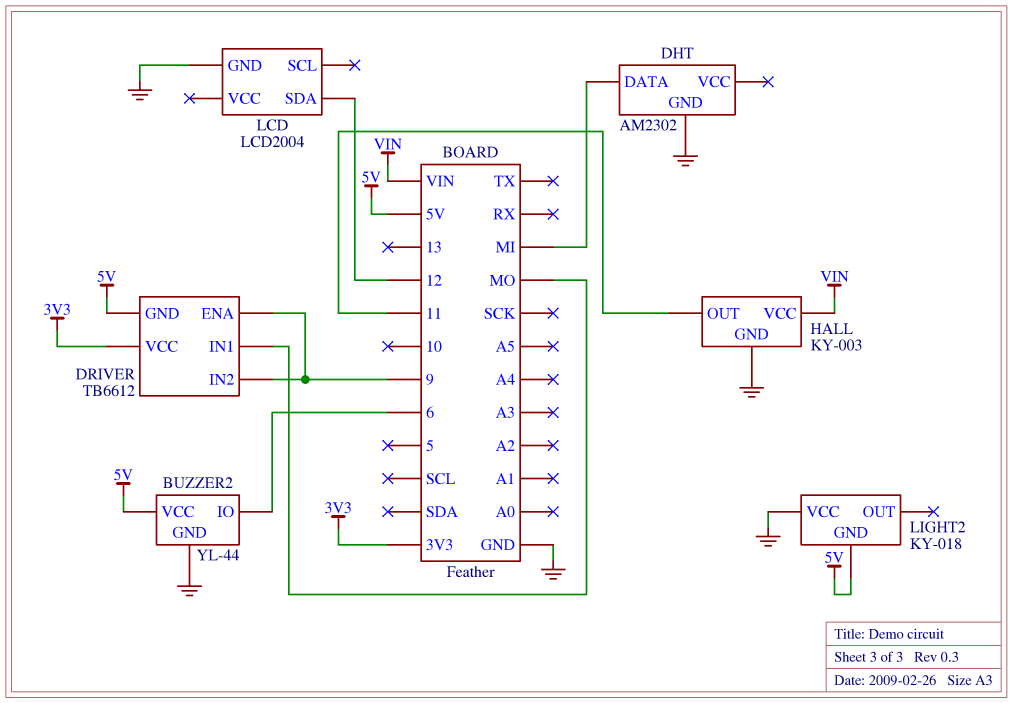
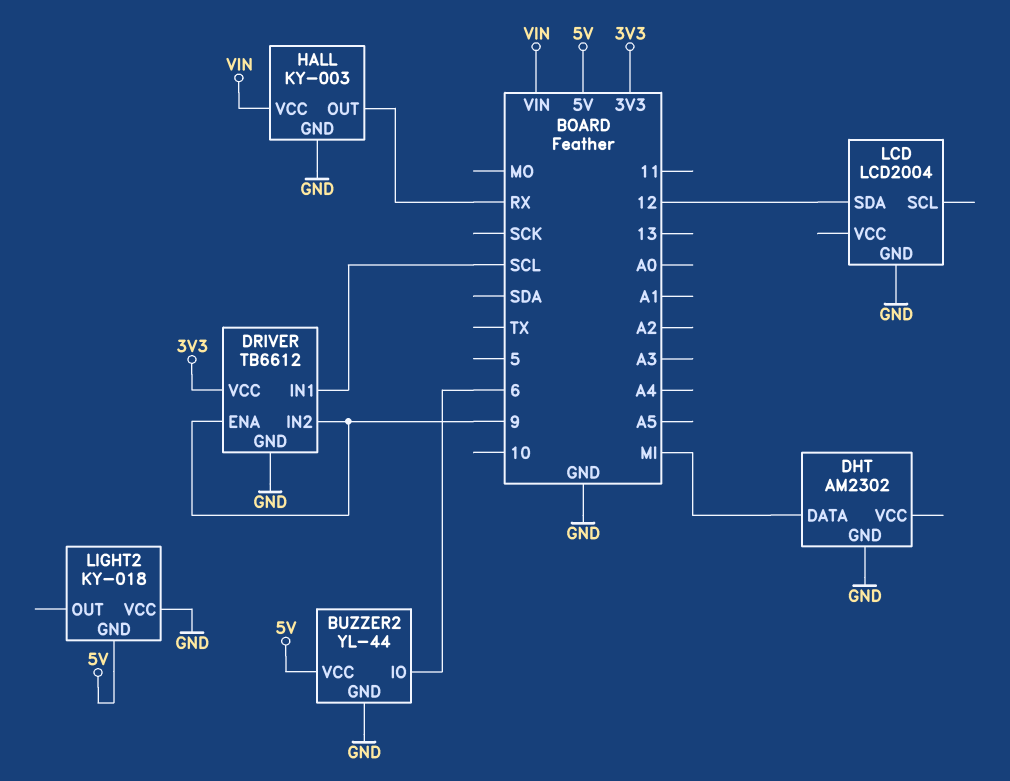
DRIVER pin GND: 5V -> GND
DRIVER pin IN1: MO -> SCL
HALL pin OUT: 11 -> RX

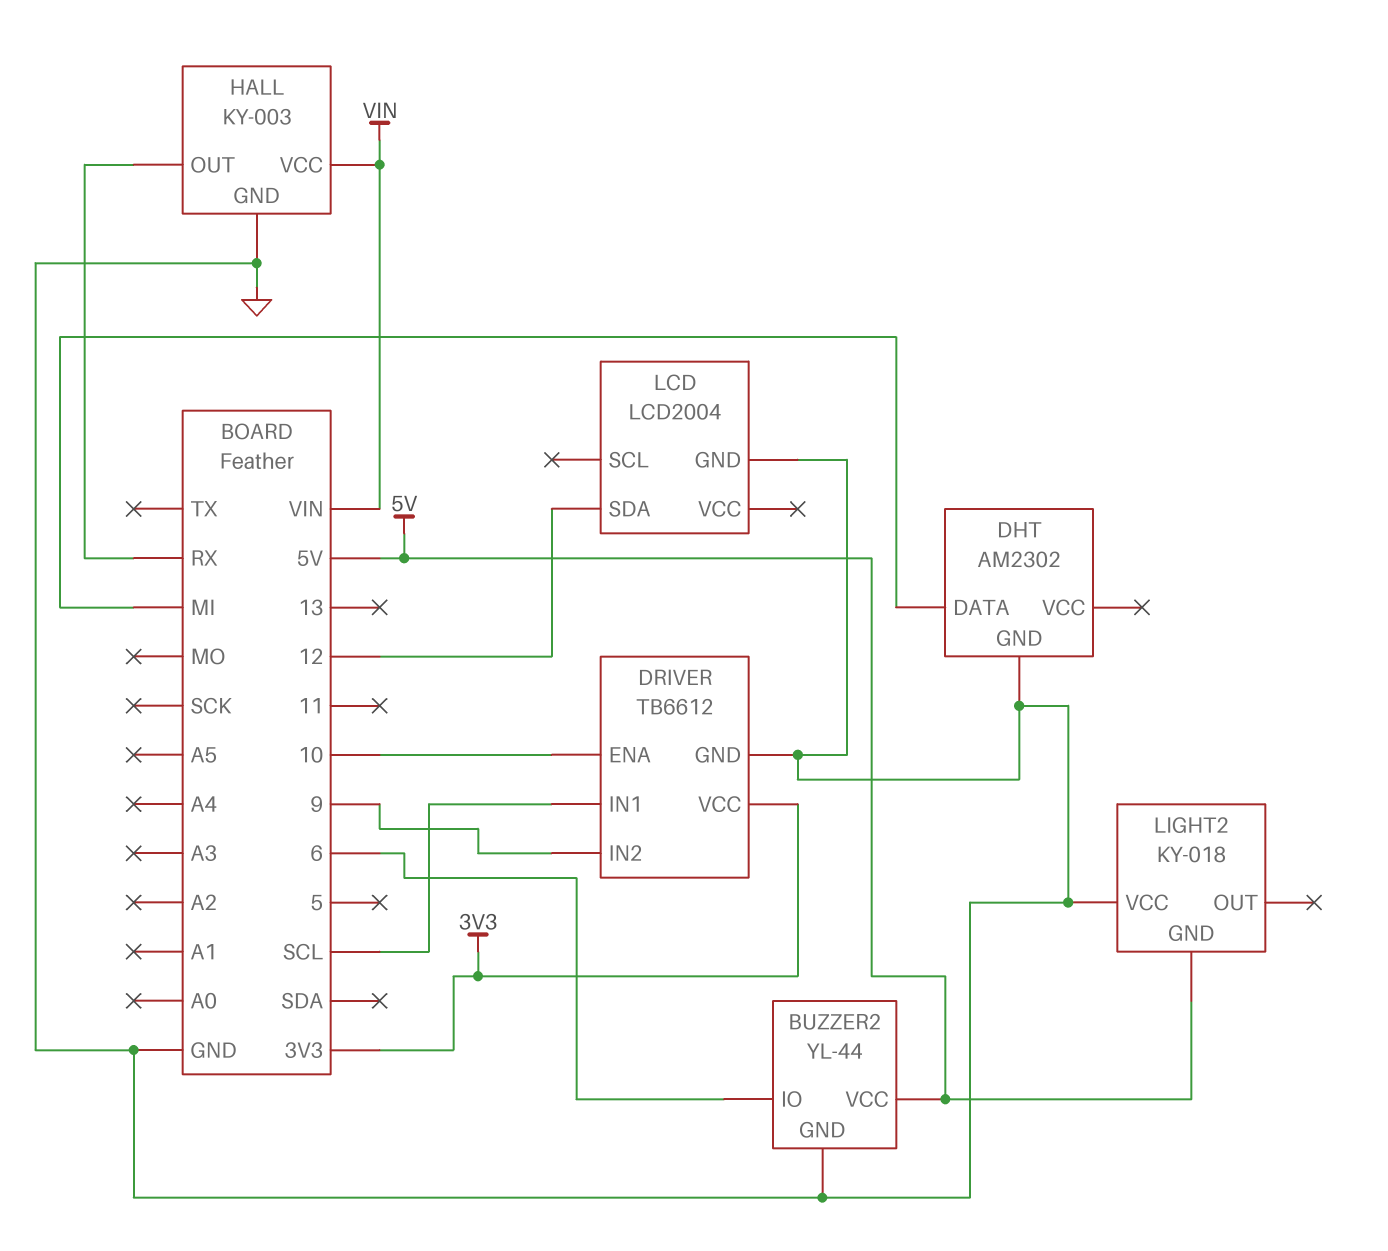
DRIVER pin ENA: 9 -> 10

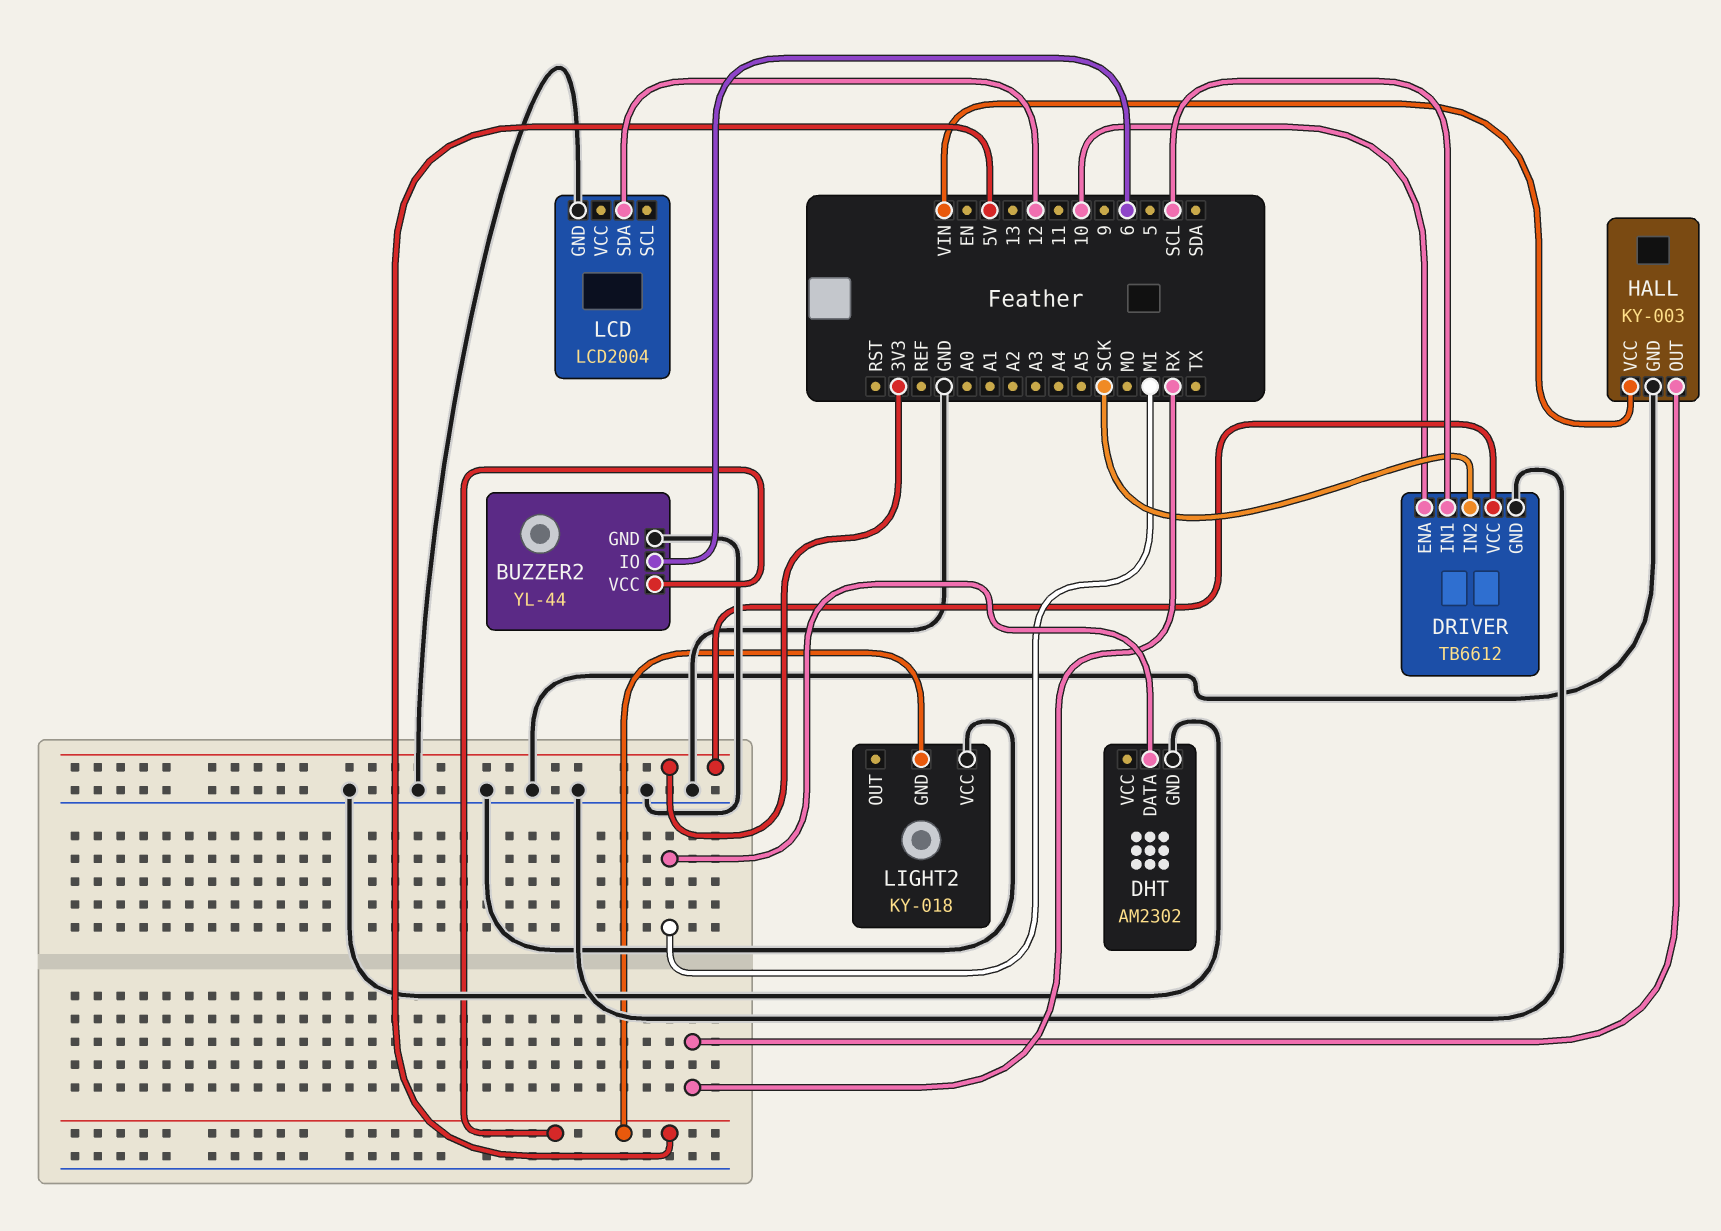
DRIVER pin IN2: 9 -> SCK

